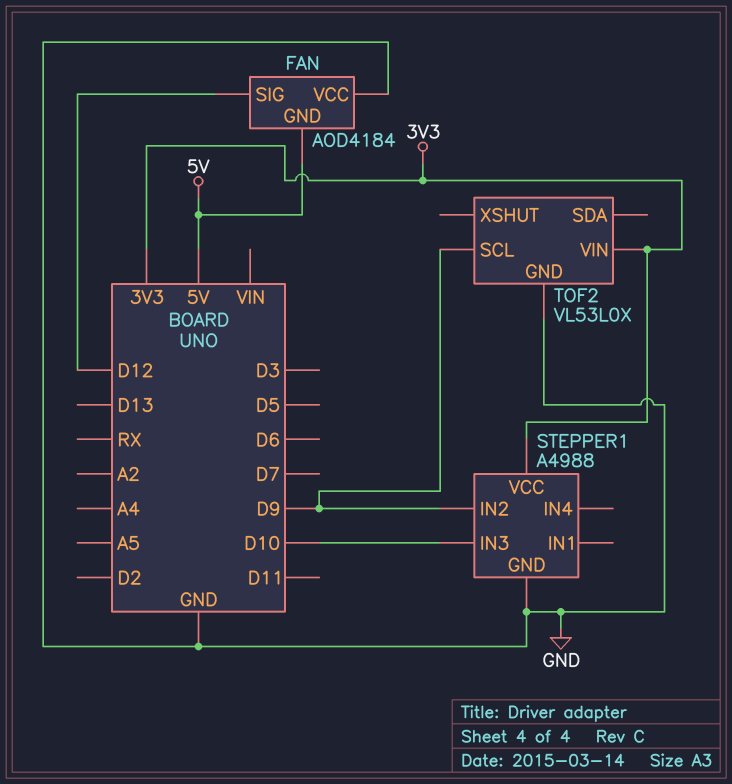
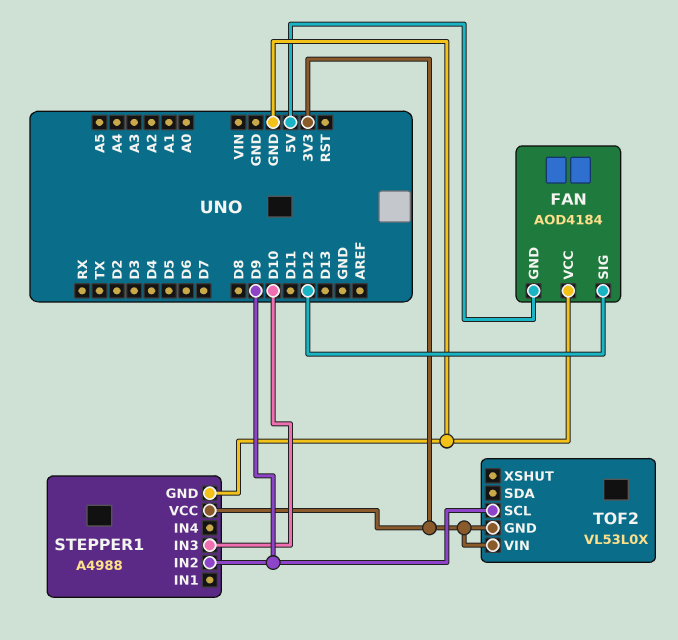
TOF2 pin GND: GND -> 3V3

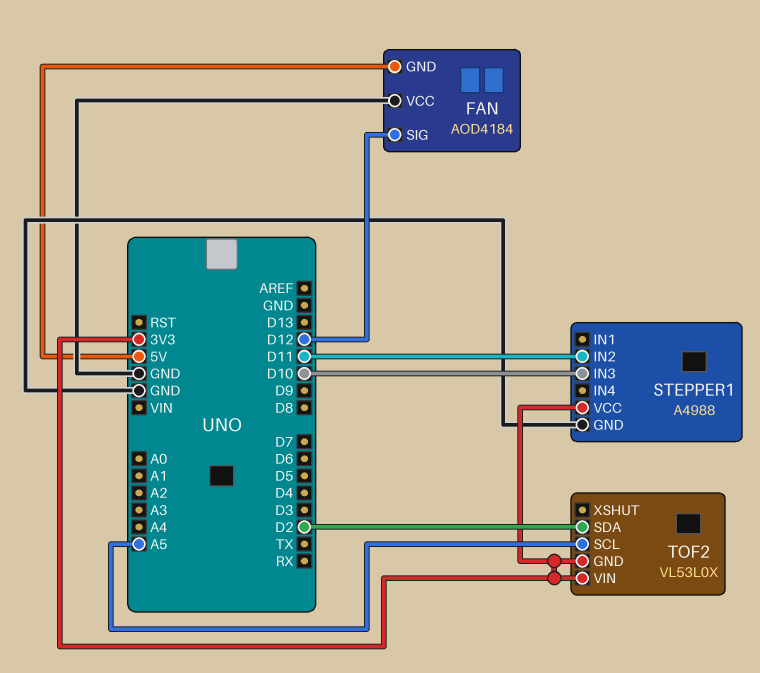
STEPPER1 pin IN2: D9 -> D11
TOF2 pin SCL: D9 -> A5
TOF2 pin SDA: none -> D2

